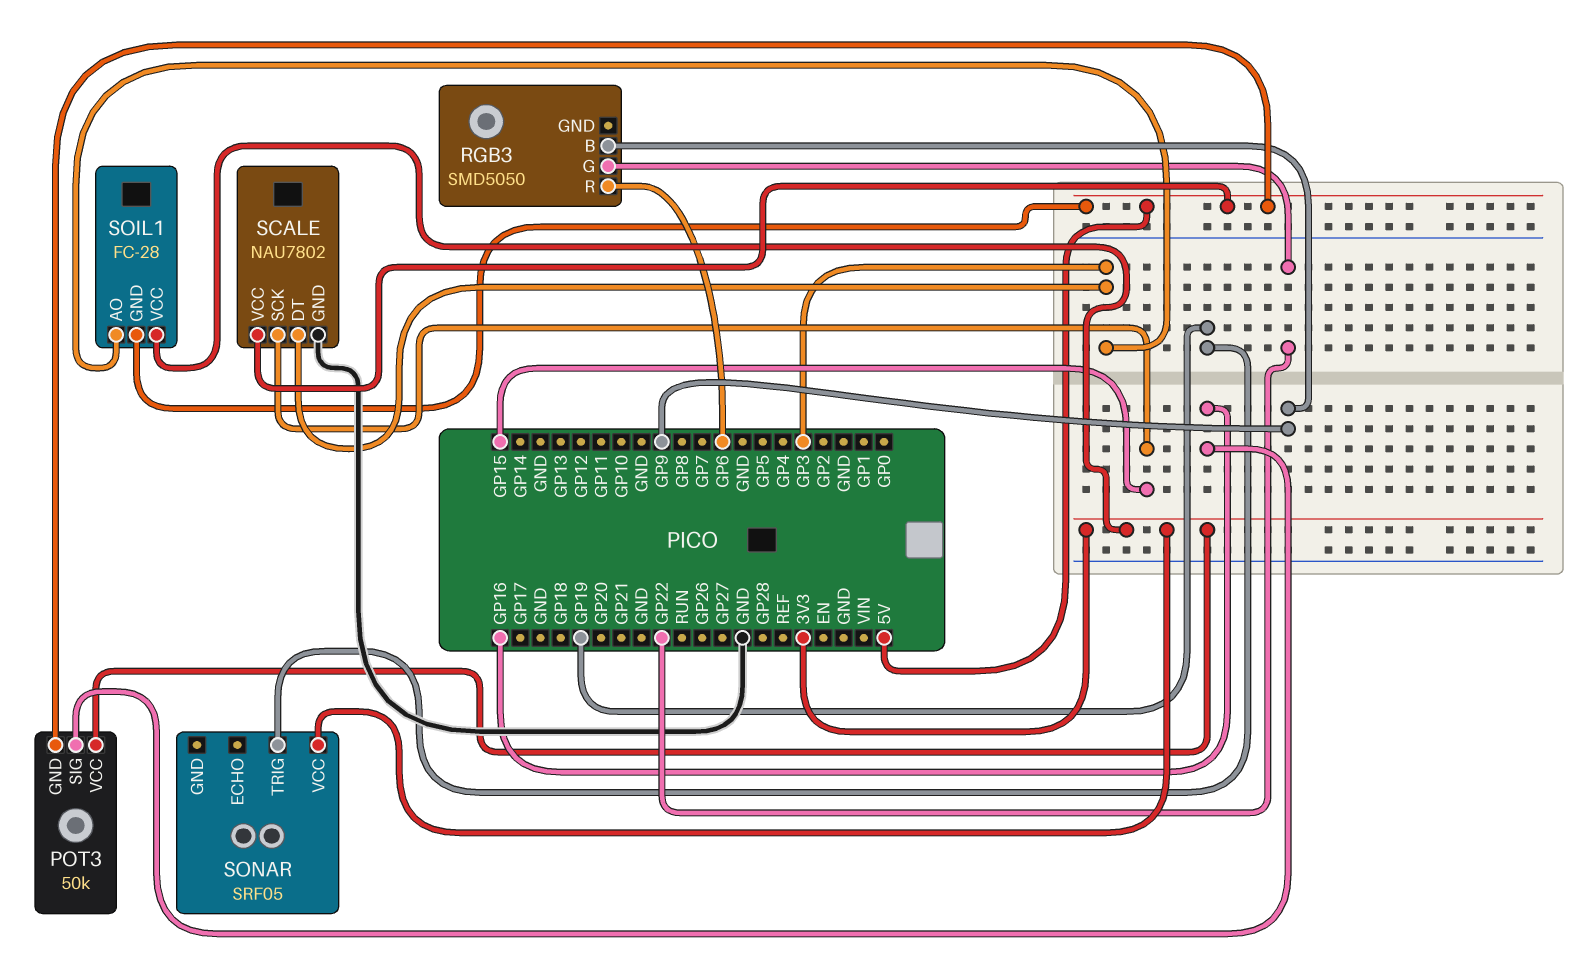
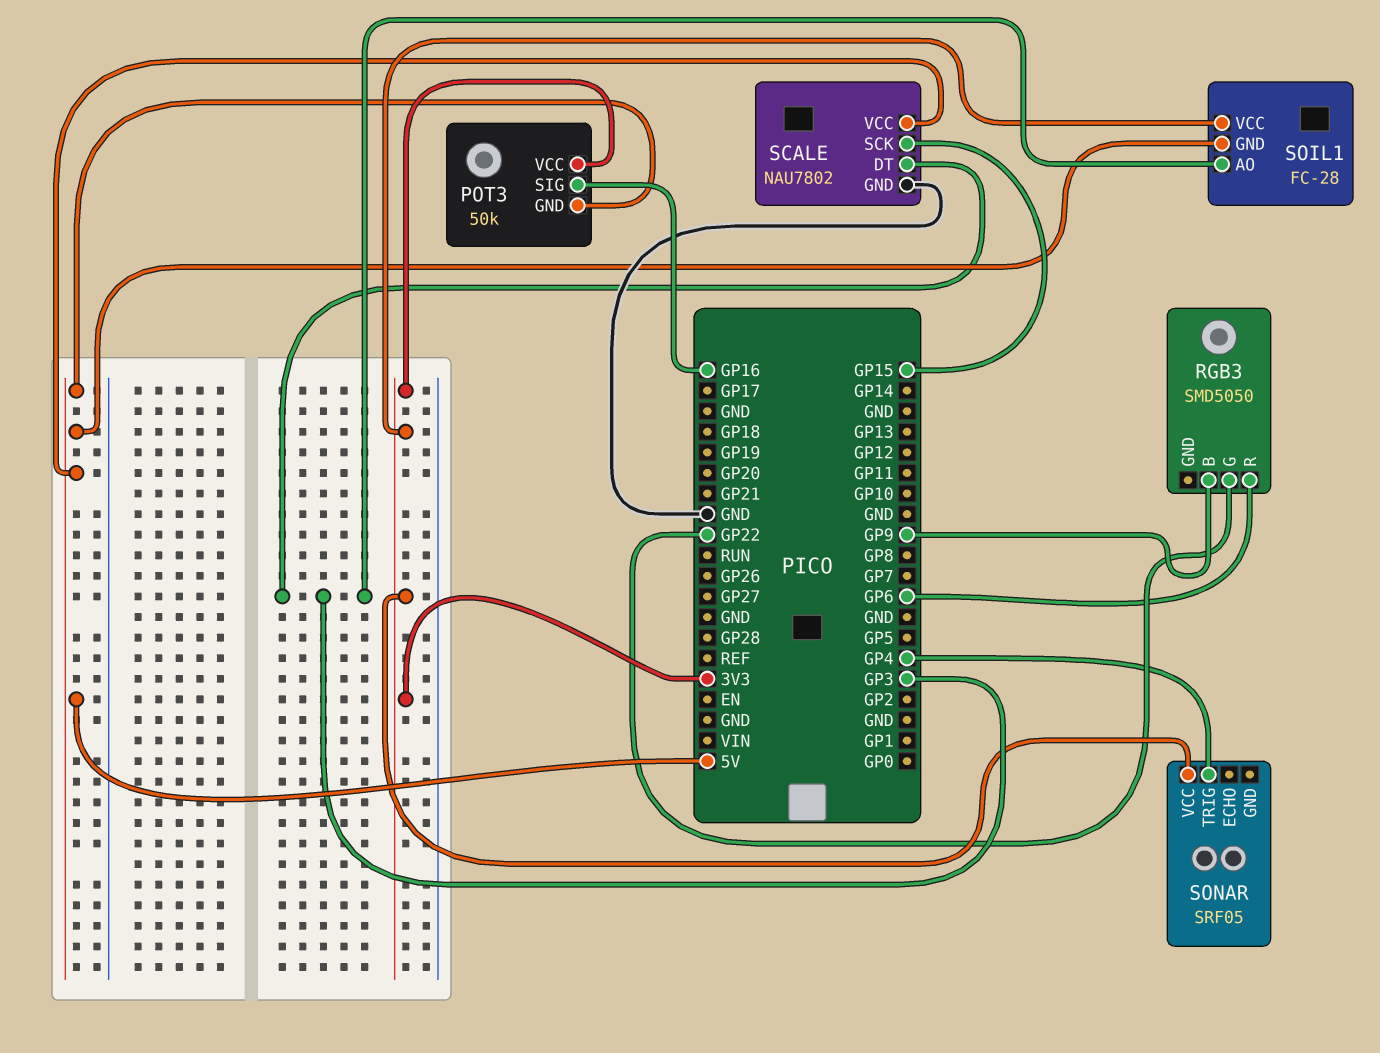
SONAR pin TRIG: GP19 -> GP4

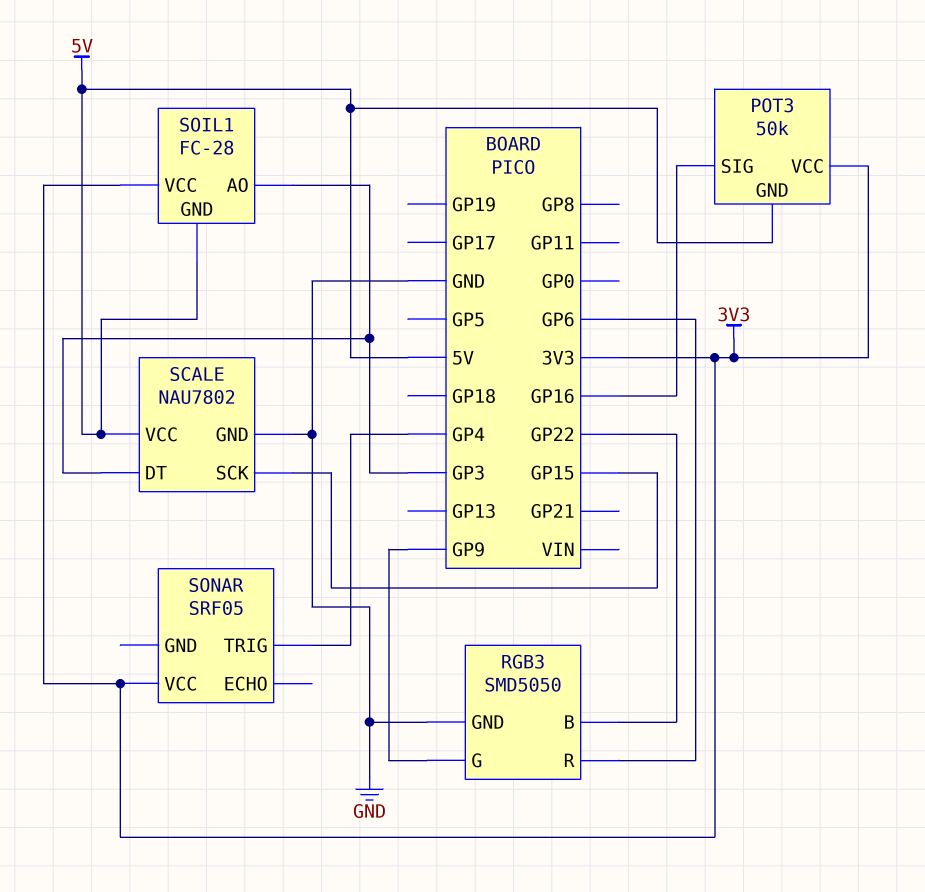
RGB3 pin B: GP9 -> GP22
RGB3 pin G: GP22 -> GP9
RGB3 pin GND: none -> GND

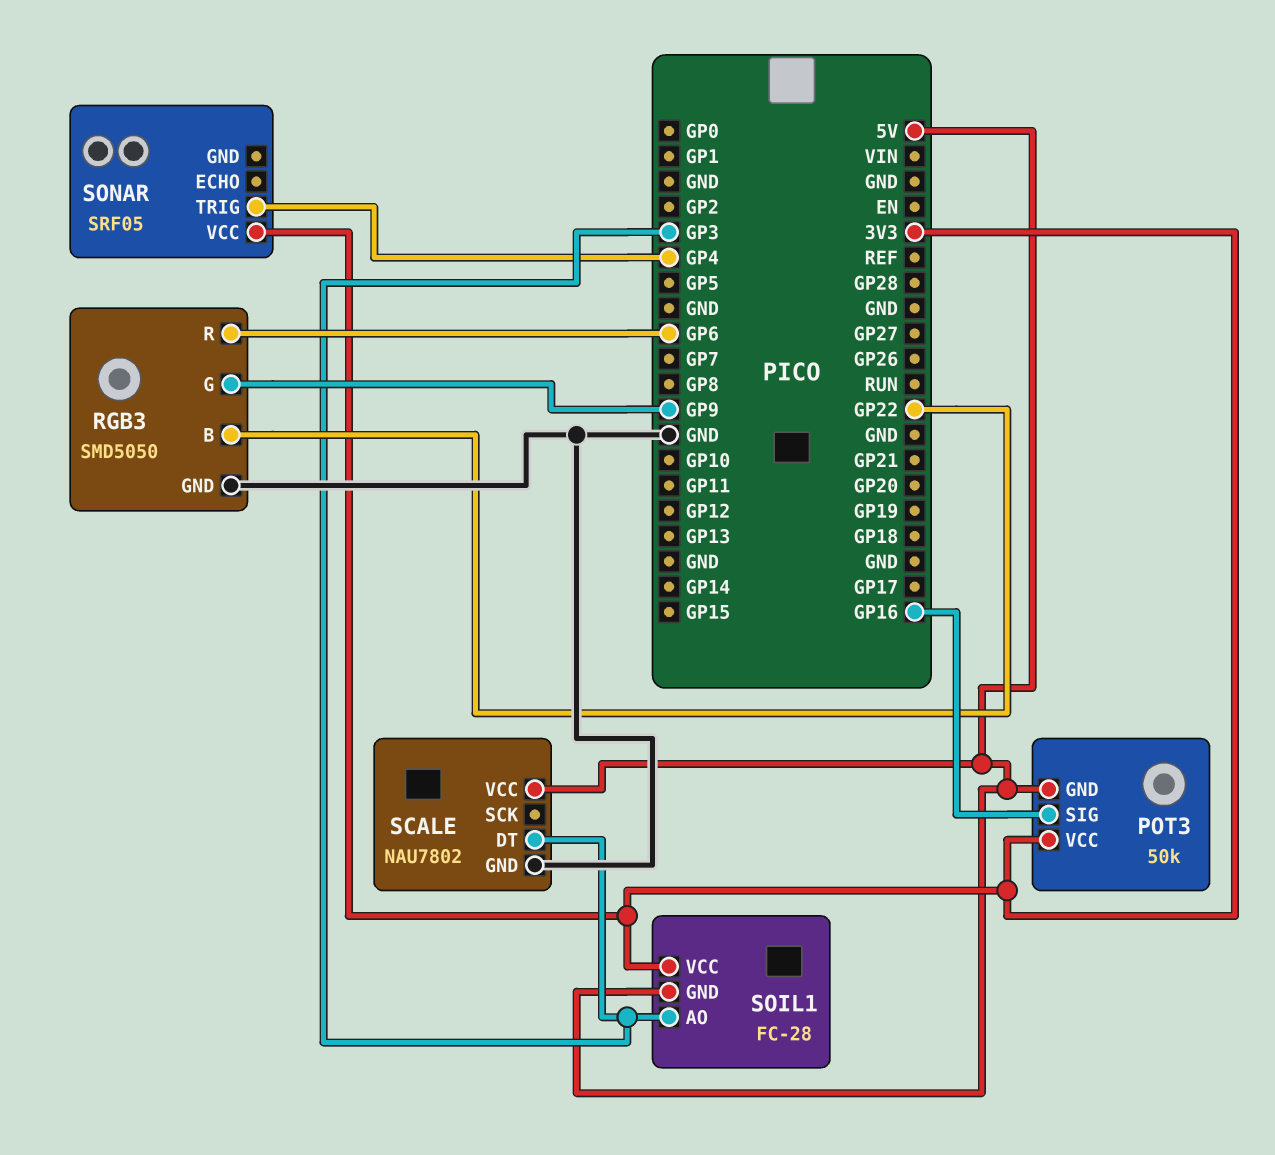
SCALE pin SCK: GP15 -> none

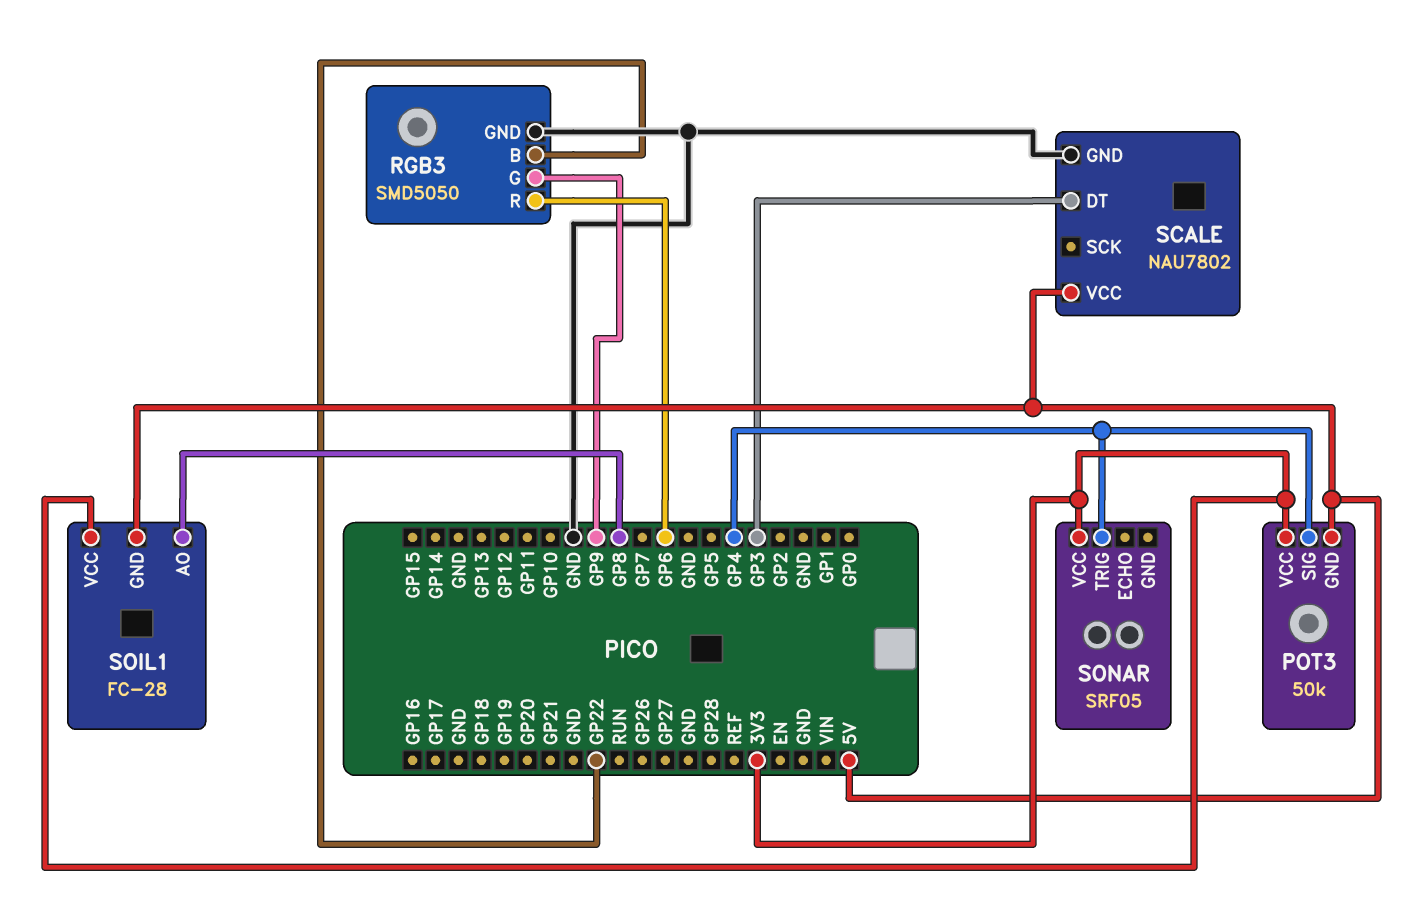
POT3 pin SIG: GP16 -> GP4
SOIL1 pin AO: GP3 -> GP8

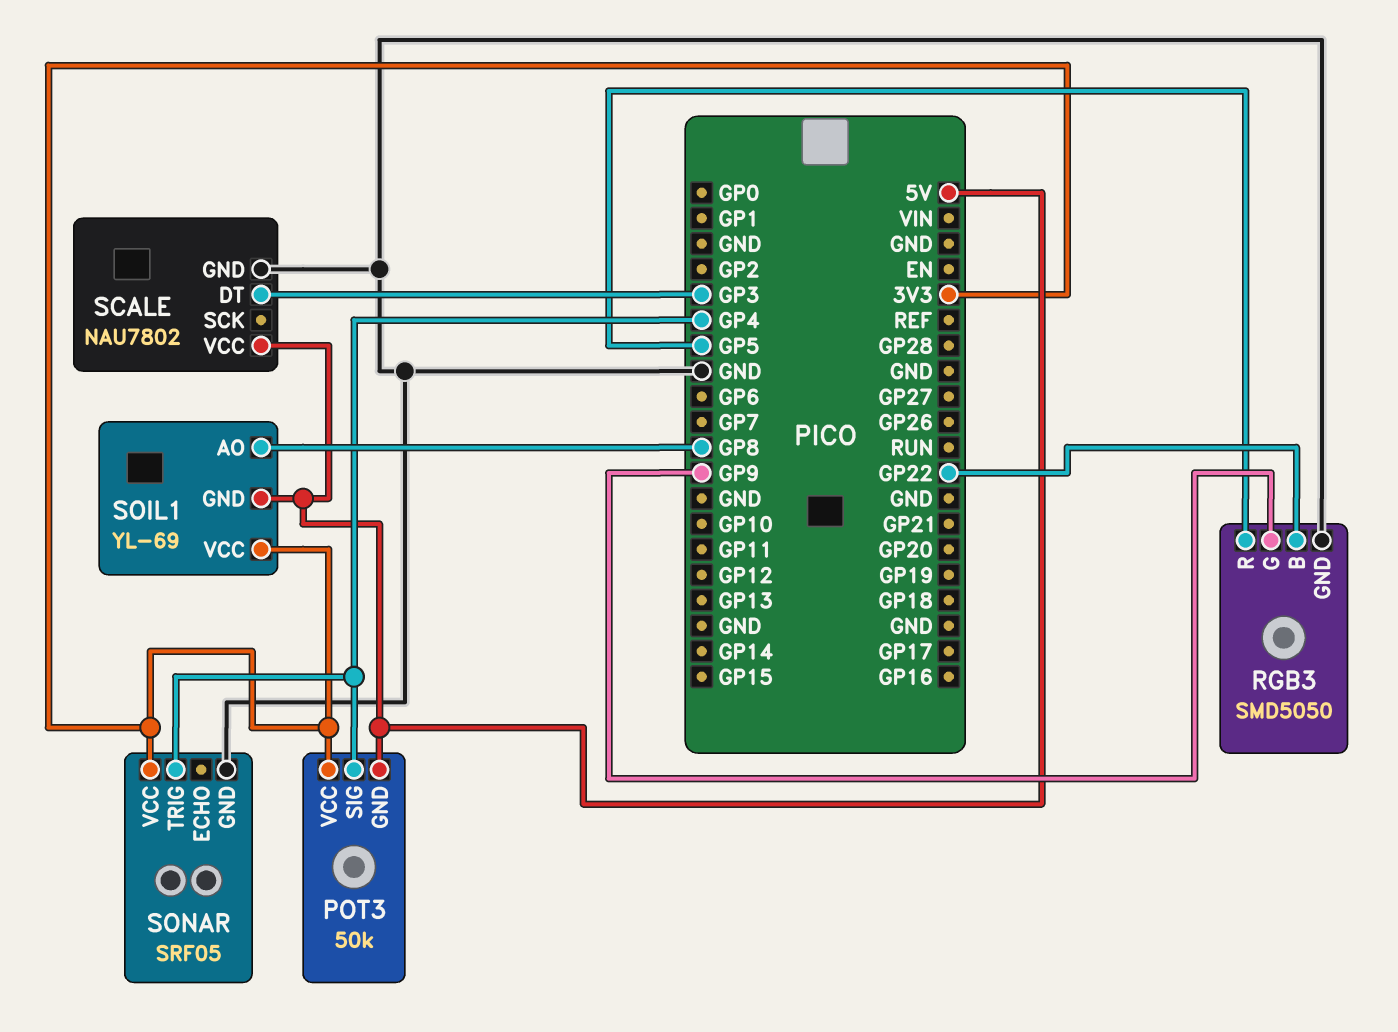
RGB3 pin R: GP6 -> GP5
SOIL1: FC-28 -> YL-69
SONAR pin GND: none -> GND

